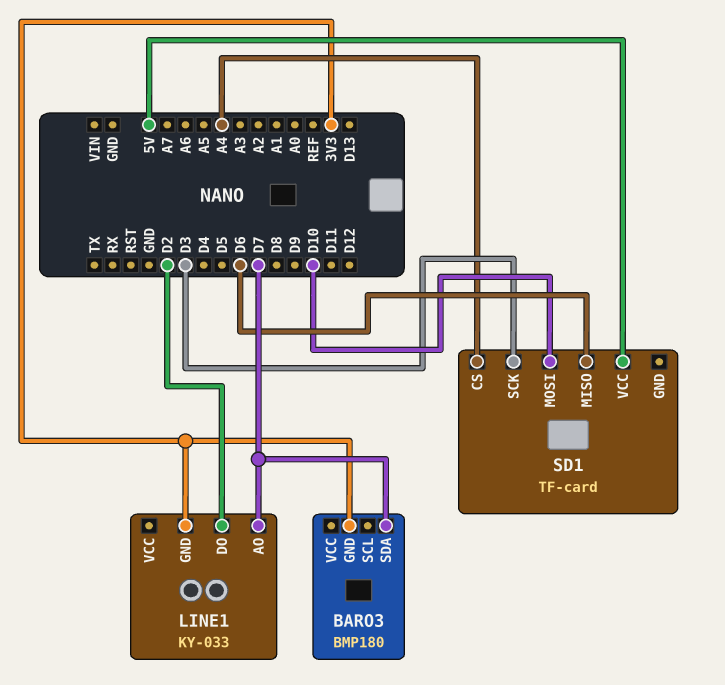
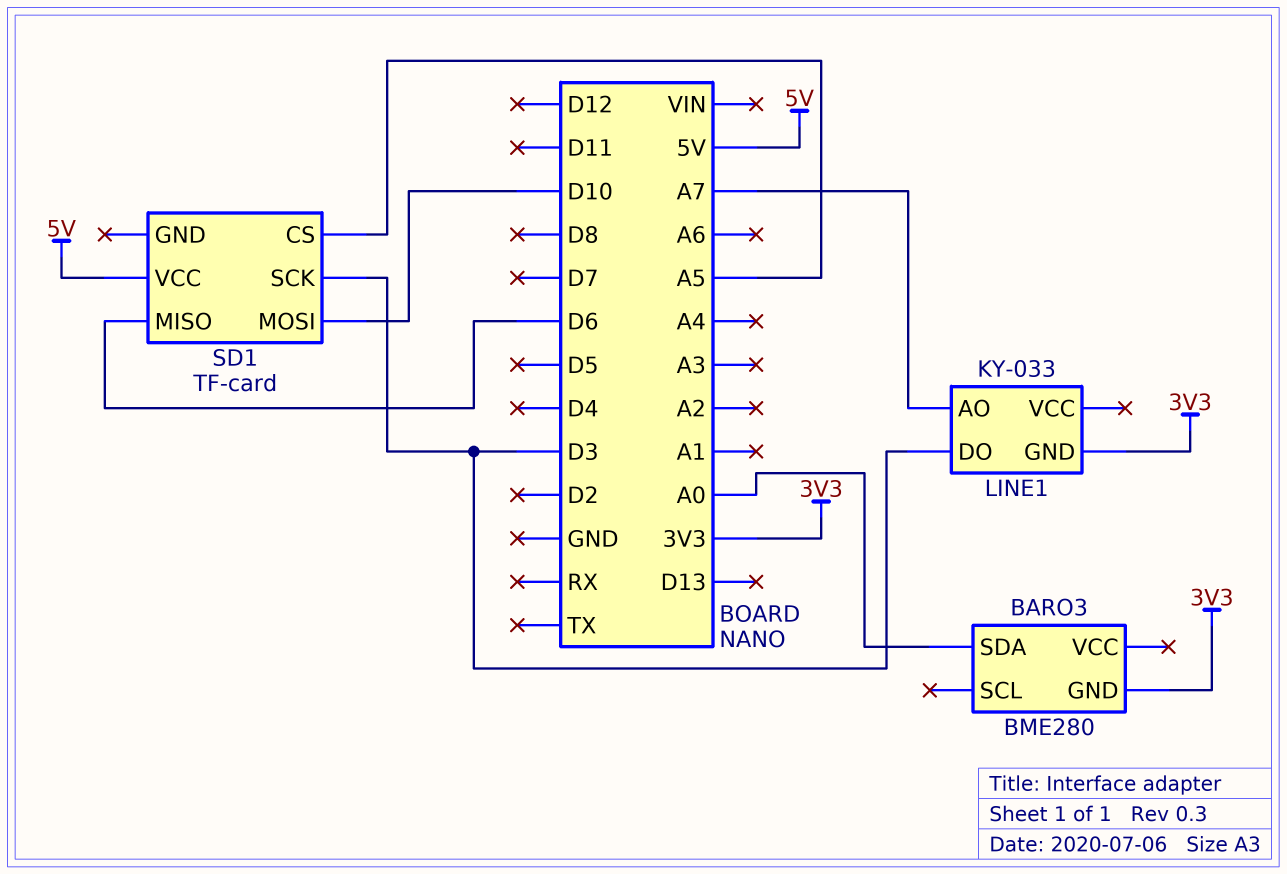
BARO3: BMP180 -> BME280
BARO3 pin SDA: D7 -> A0
LINE1 pin AO: D7 -> A7
LINE1 pin DO: D2 -> D3
SD1 pin CS: A4 -> A5

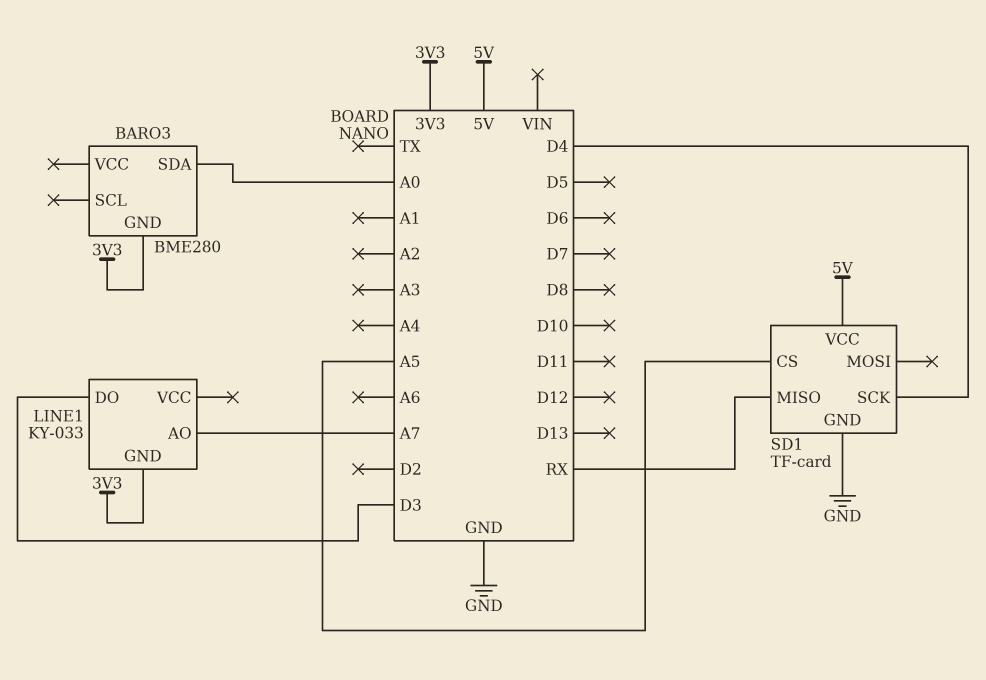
SD1 pin GND: none -> GND
SD1 pin MISO: D6 -> RX
SD1 pin MOSI: D10 -> none
SD1 pin SCK: D3 -> D4

